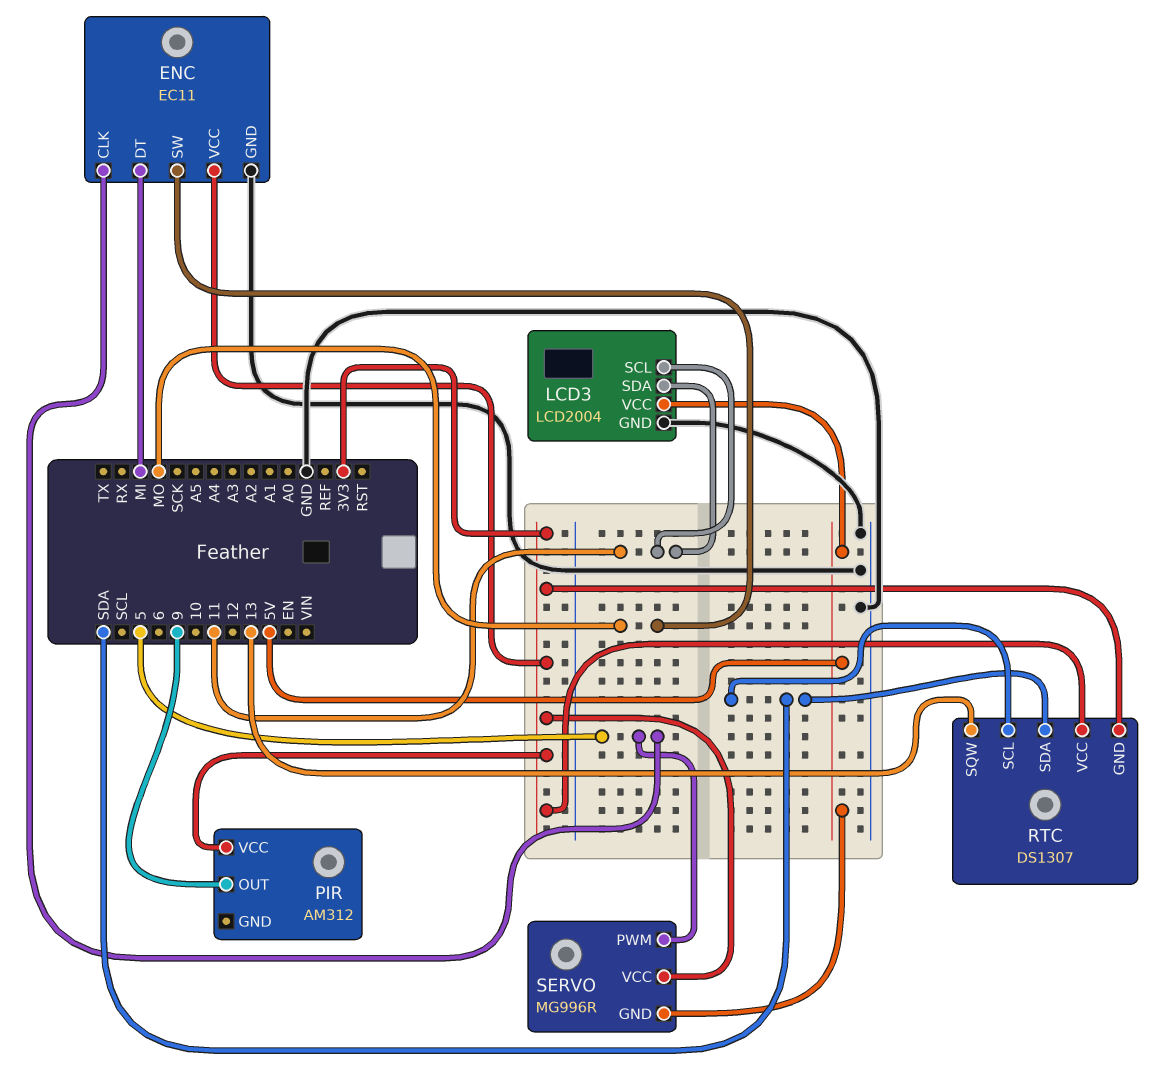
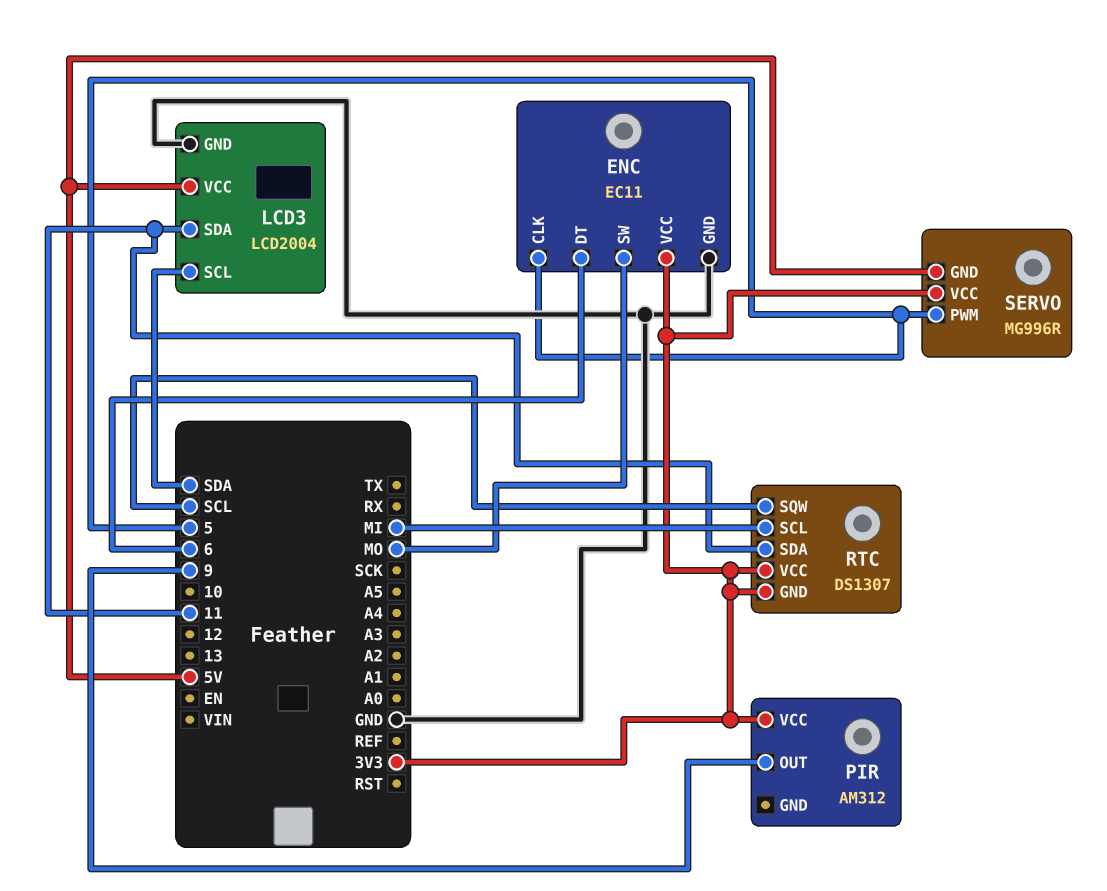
ENC pin DT: MI -> 6
LCD3 pin SCL: 11 -> SDA
RTC pin SCL: SDA -> MI
RTC pin SDA: SDA -> 11
RTC pin SQW: 13 -> SCL

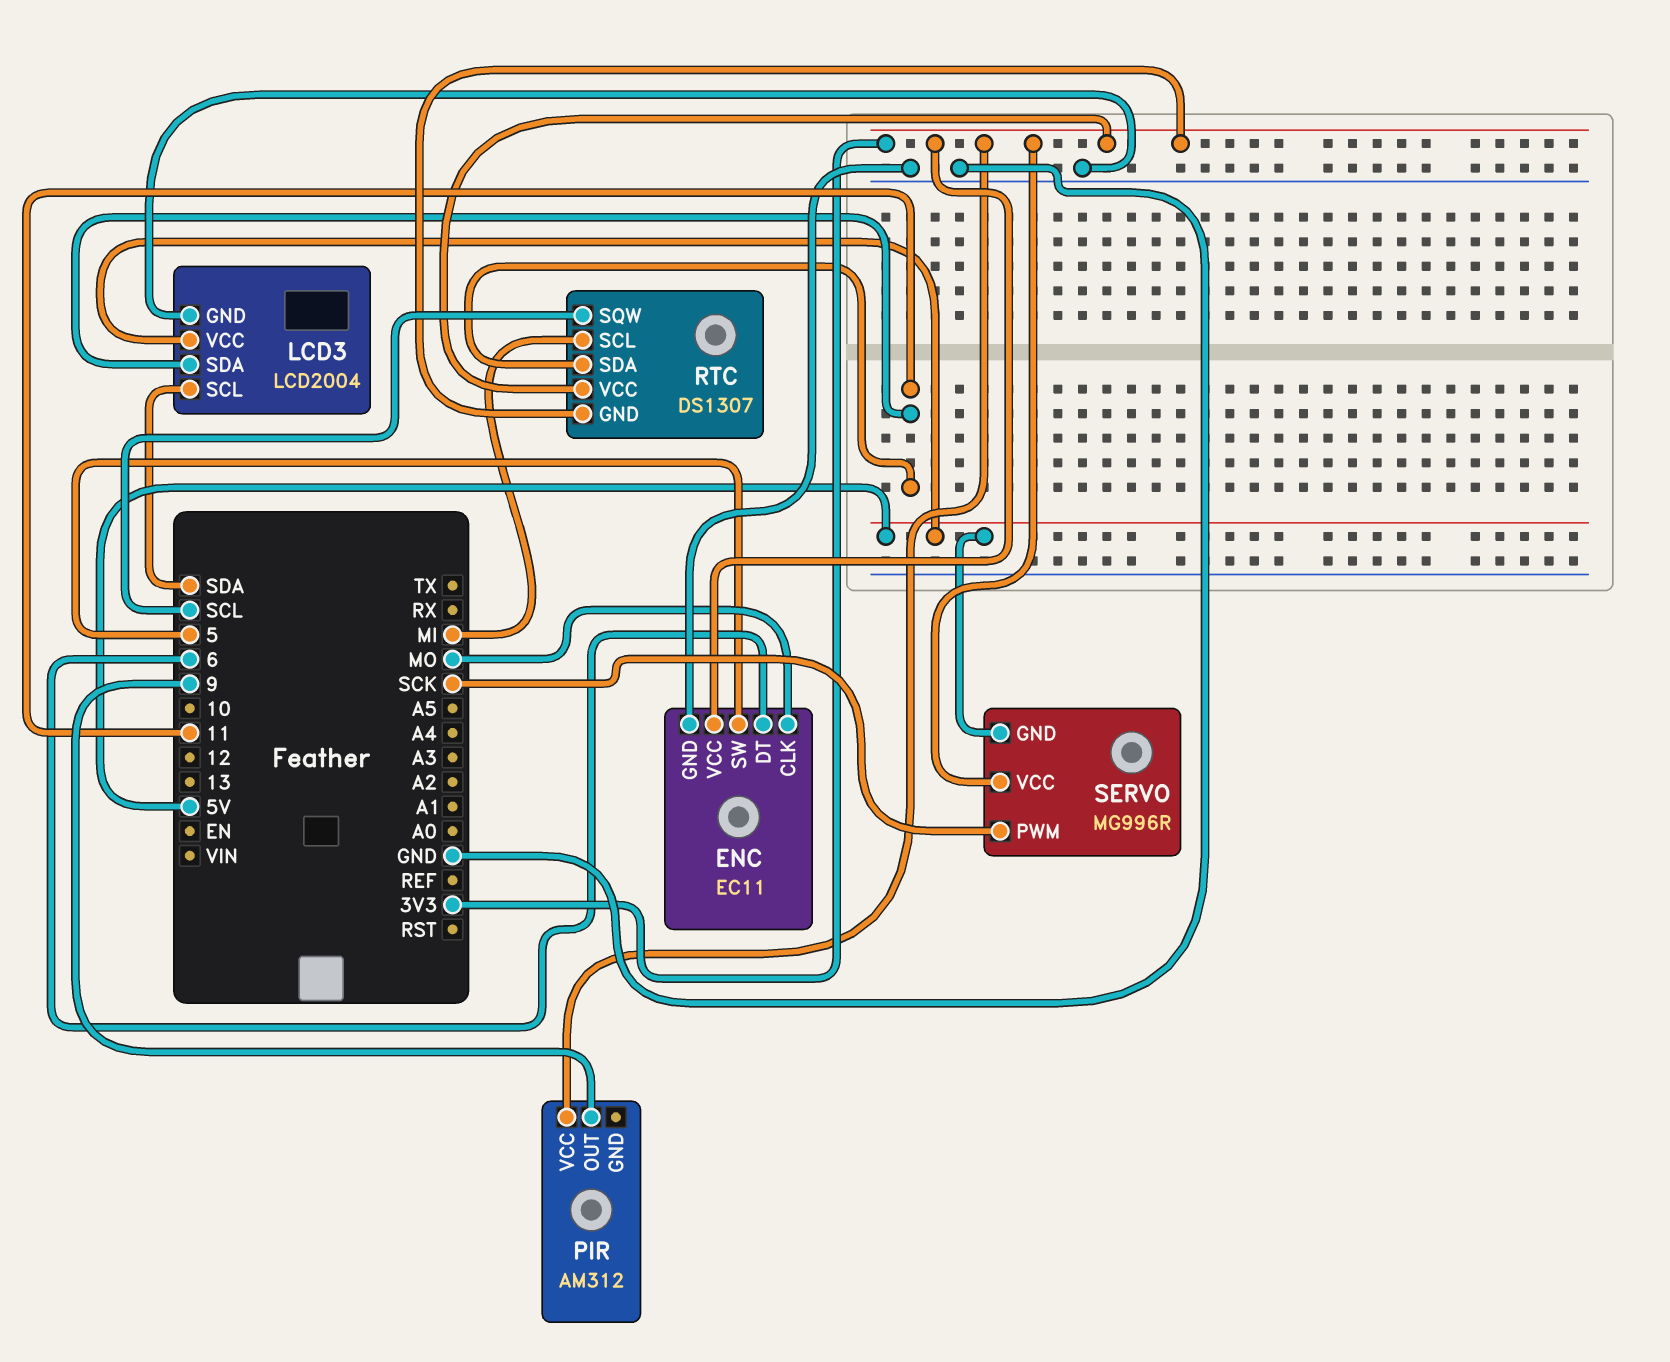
ENC pin CLK: 5 -> MO
ENC pin SW: MO -> 5
SERVO pin PWM: 5 -> SCK

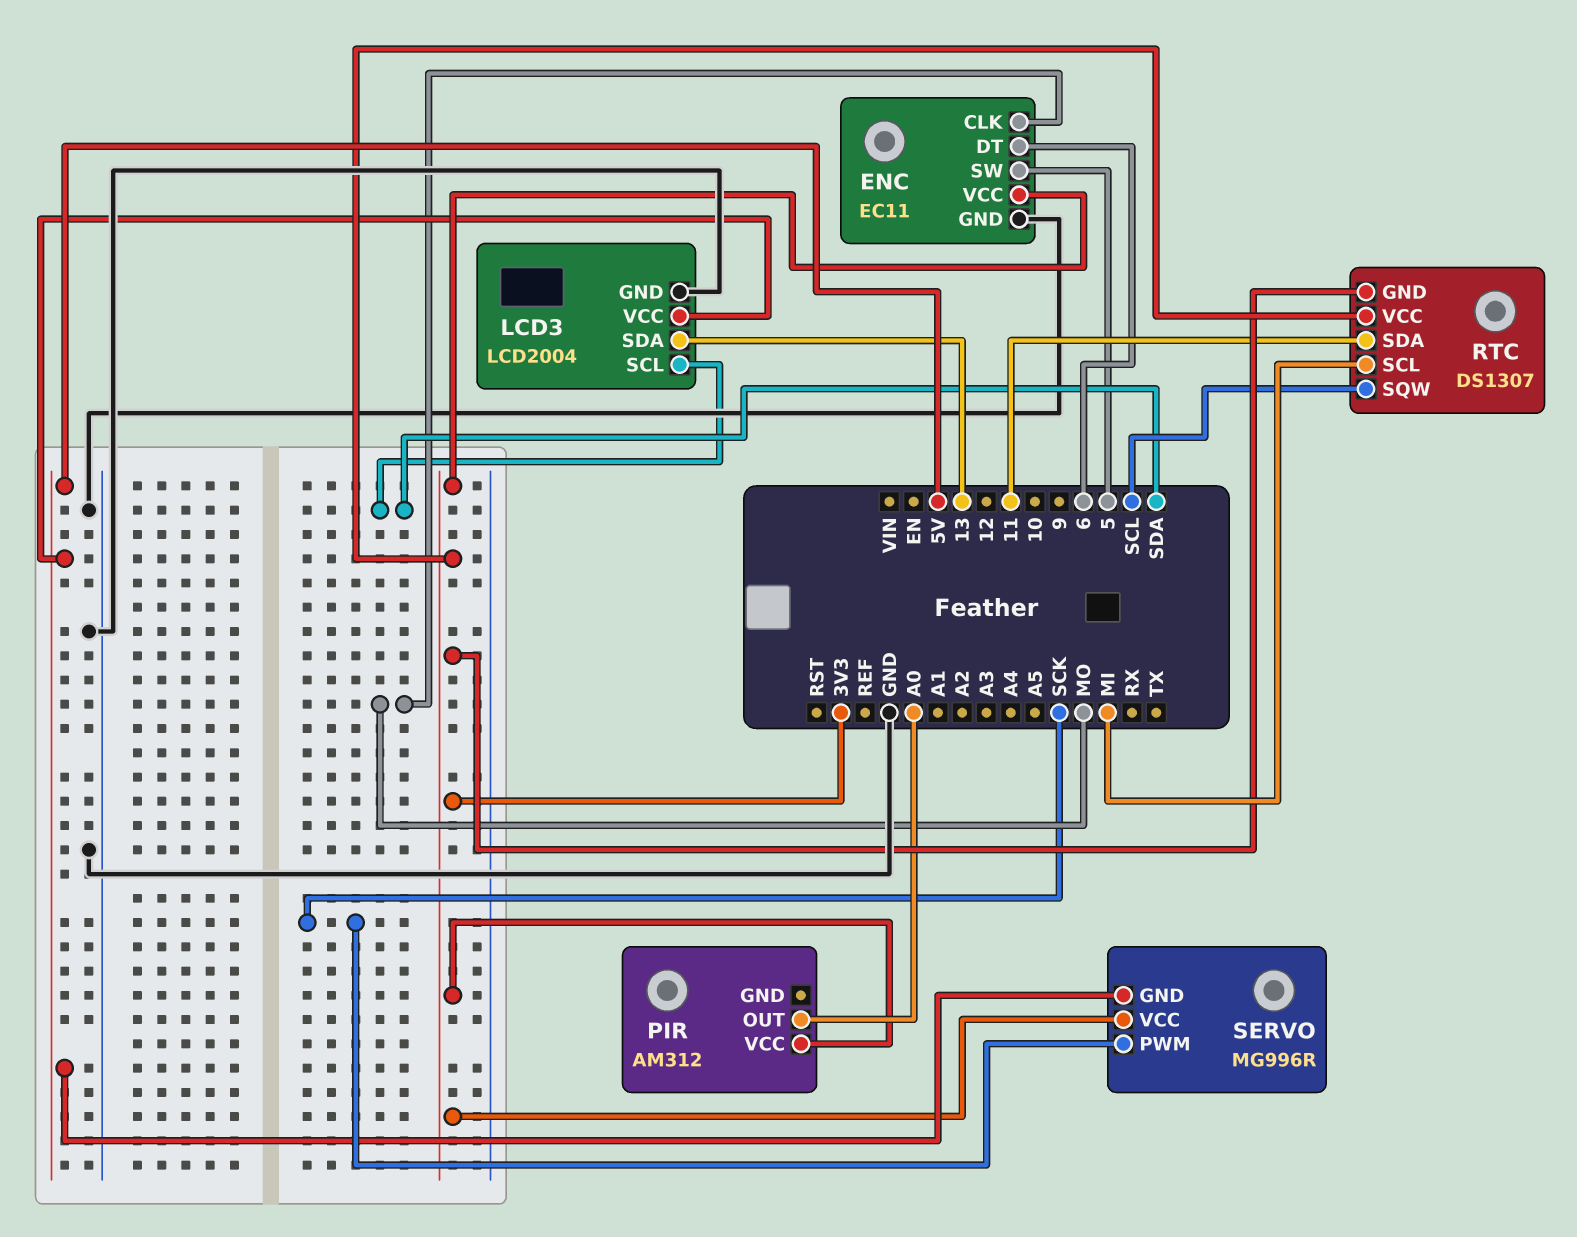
LCD3 pin SDA: 11 -> 13
PIR pin OUT: 9 -> A0

